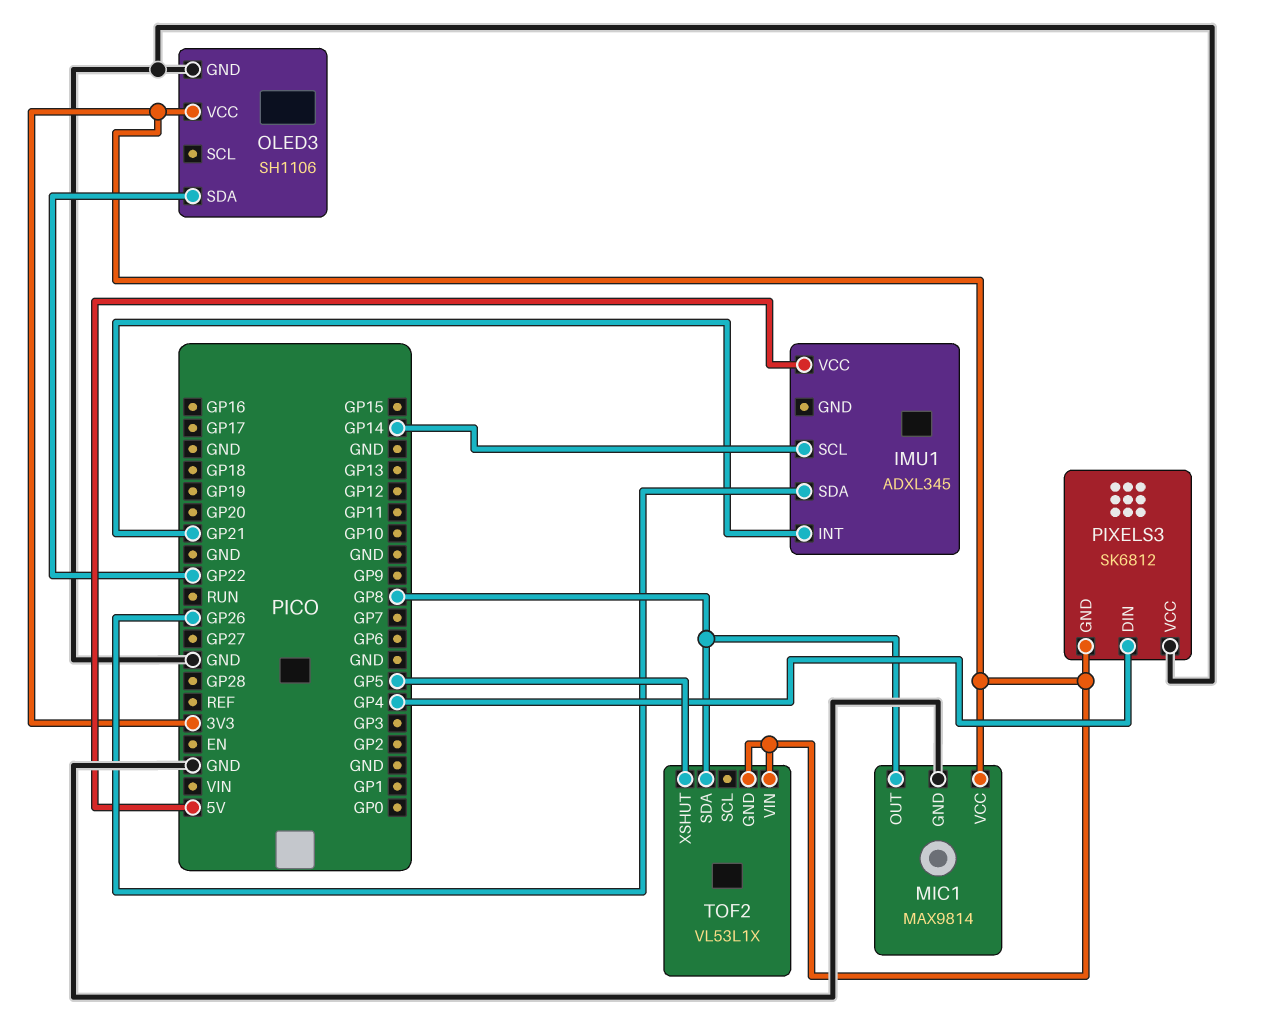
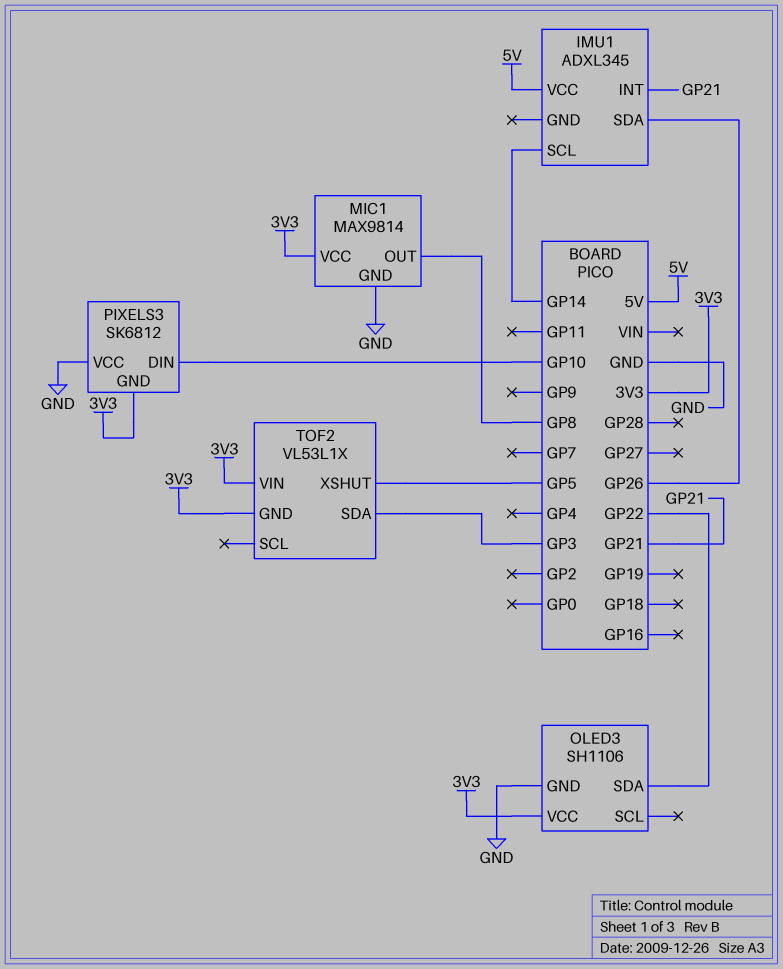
PIXELS3 pin DIN: GP4 -> GP10
TOF2 pin SDA: GP8 -> GP3

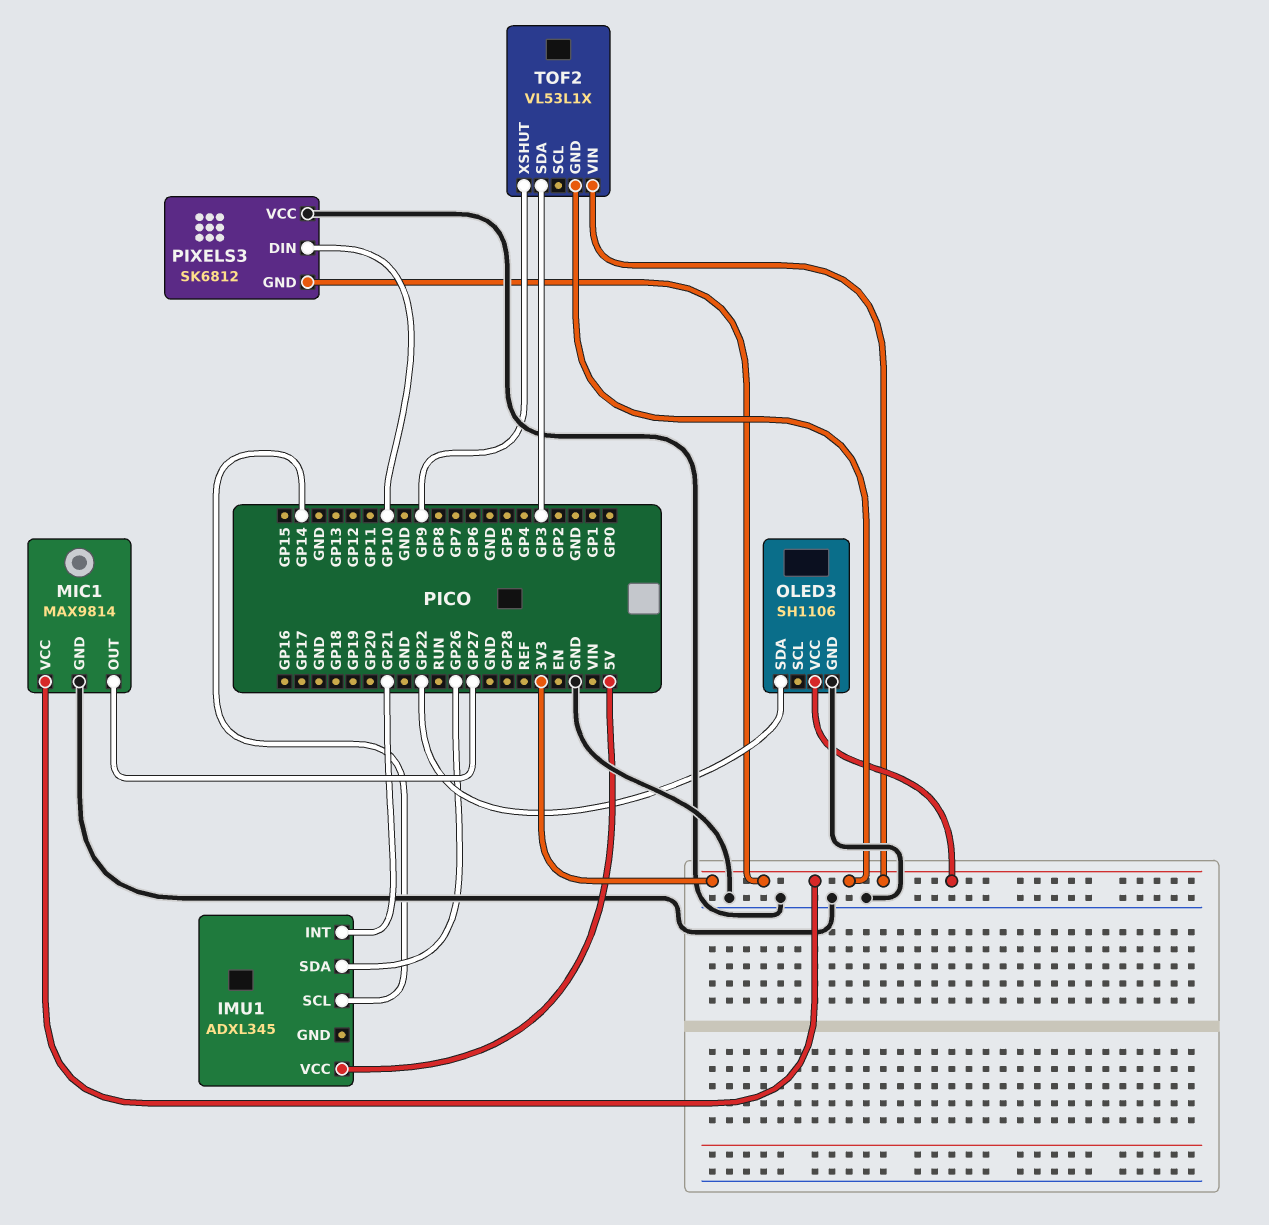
MIC1 pin OUT: GP8 -> GP27
TOF2 pin XSHUT: GP5 -> GP9

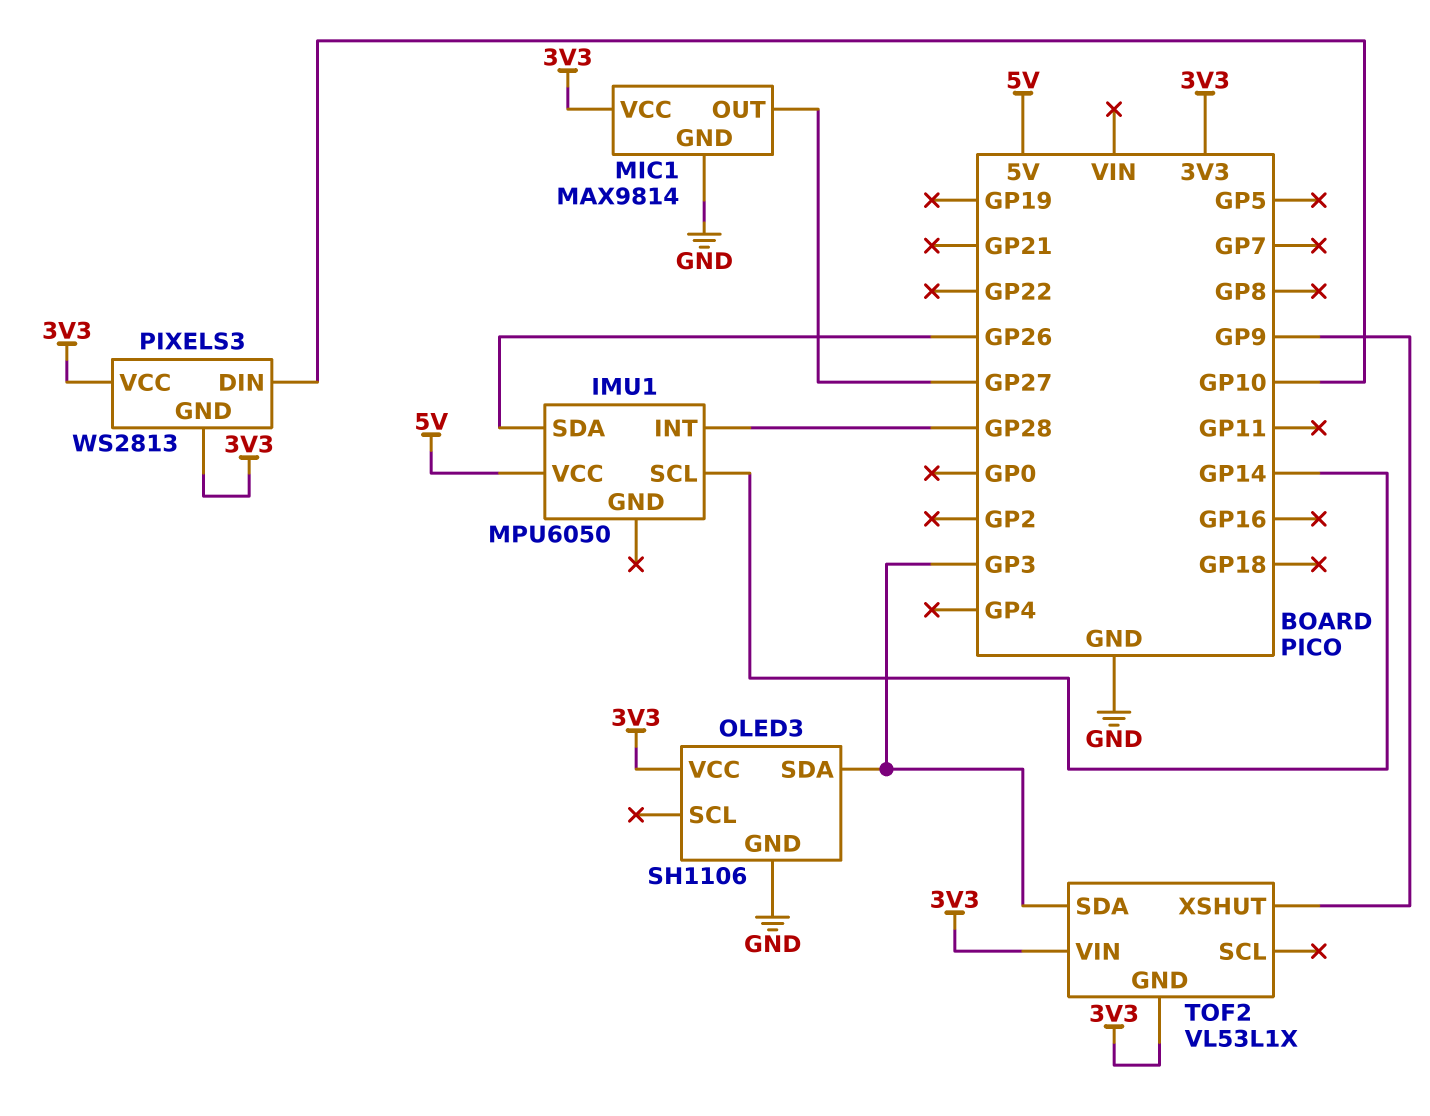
IMU1: ADXL345 -> MPU6050
IMU1 pin INT: GP21 -> GP28
OLED3 pin SDA: GP22 -> GP3
PIXELS3: SK6812 -> WS2813
PIXELS3 pin VCC: GND -> 3V3

